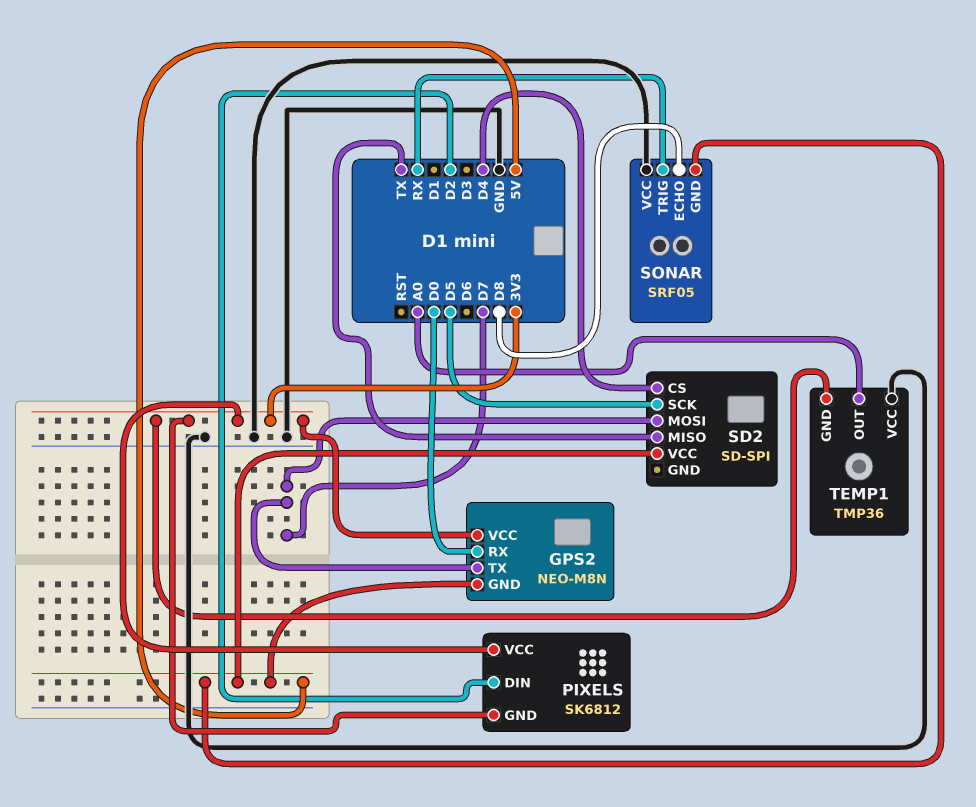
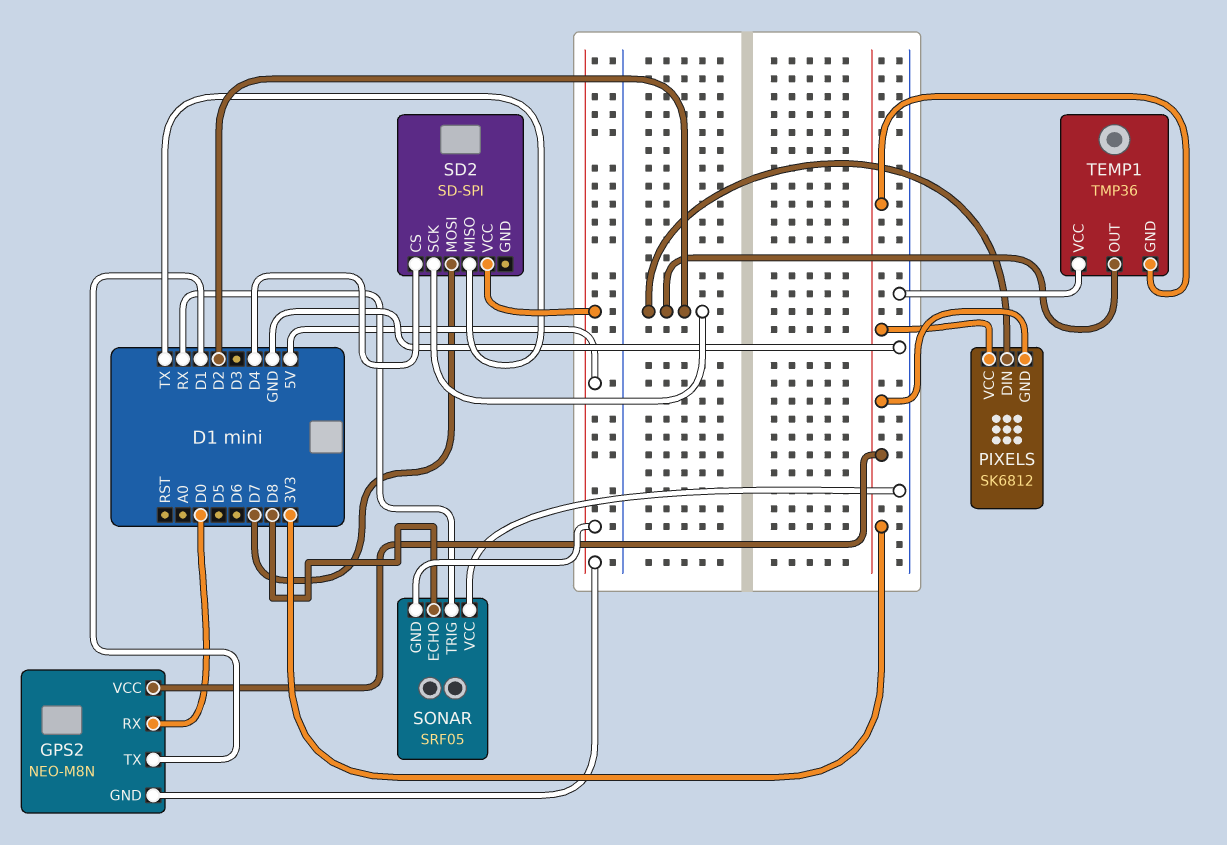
GPS2 pin TX: D7 -> D1
SD2 pin SCK: D5 -> D2
TEMP1 pin OUT: A0 -> D2

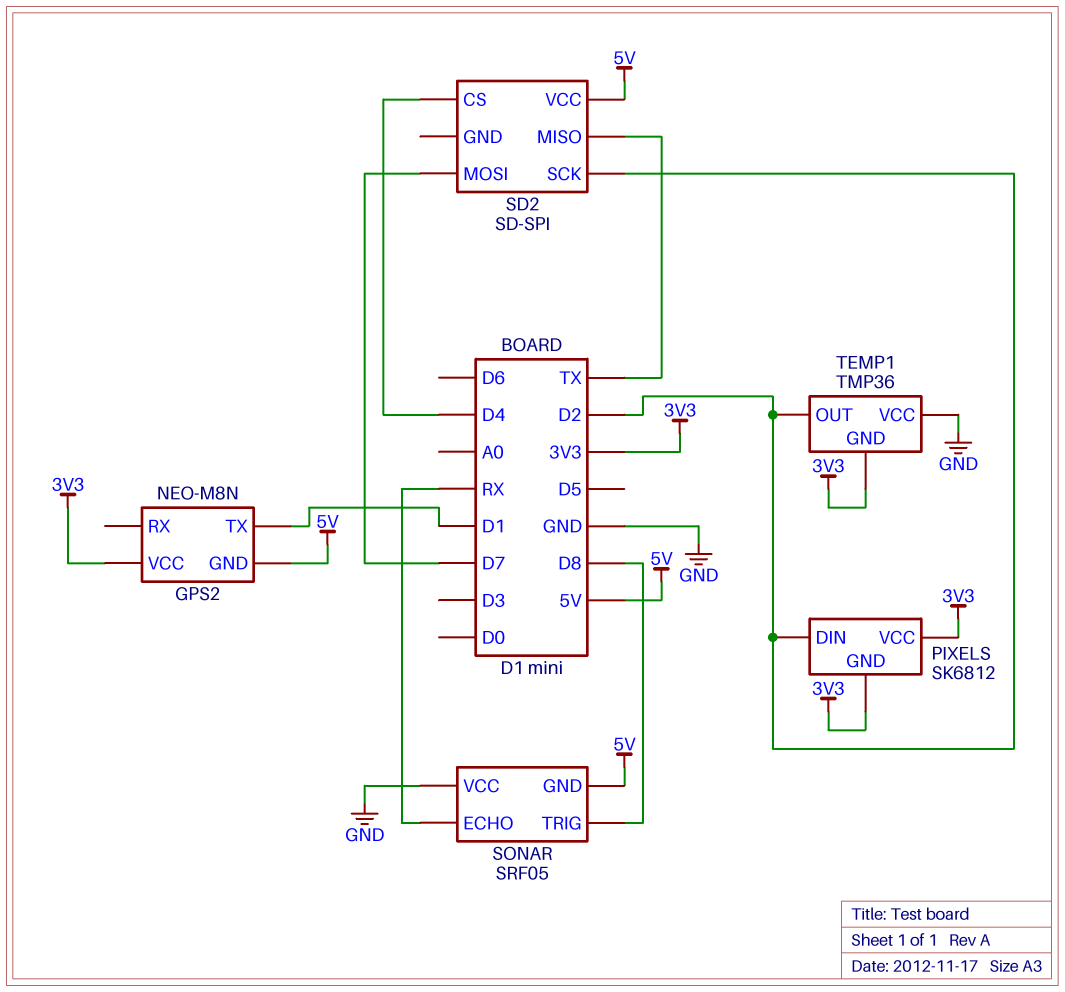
GPS2 pin RX: D0 -> none
SONAR pin ECHO: D8 -> RX
SONAR pin TRIG: RX -> D8

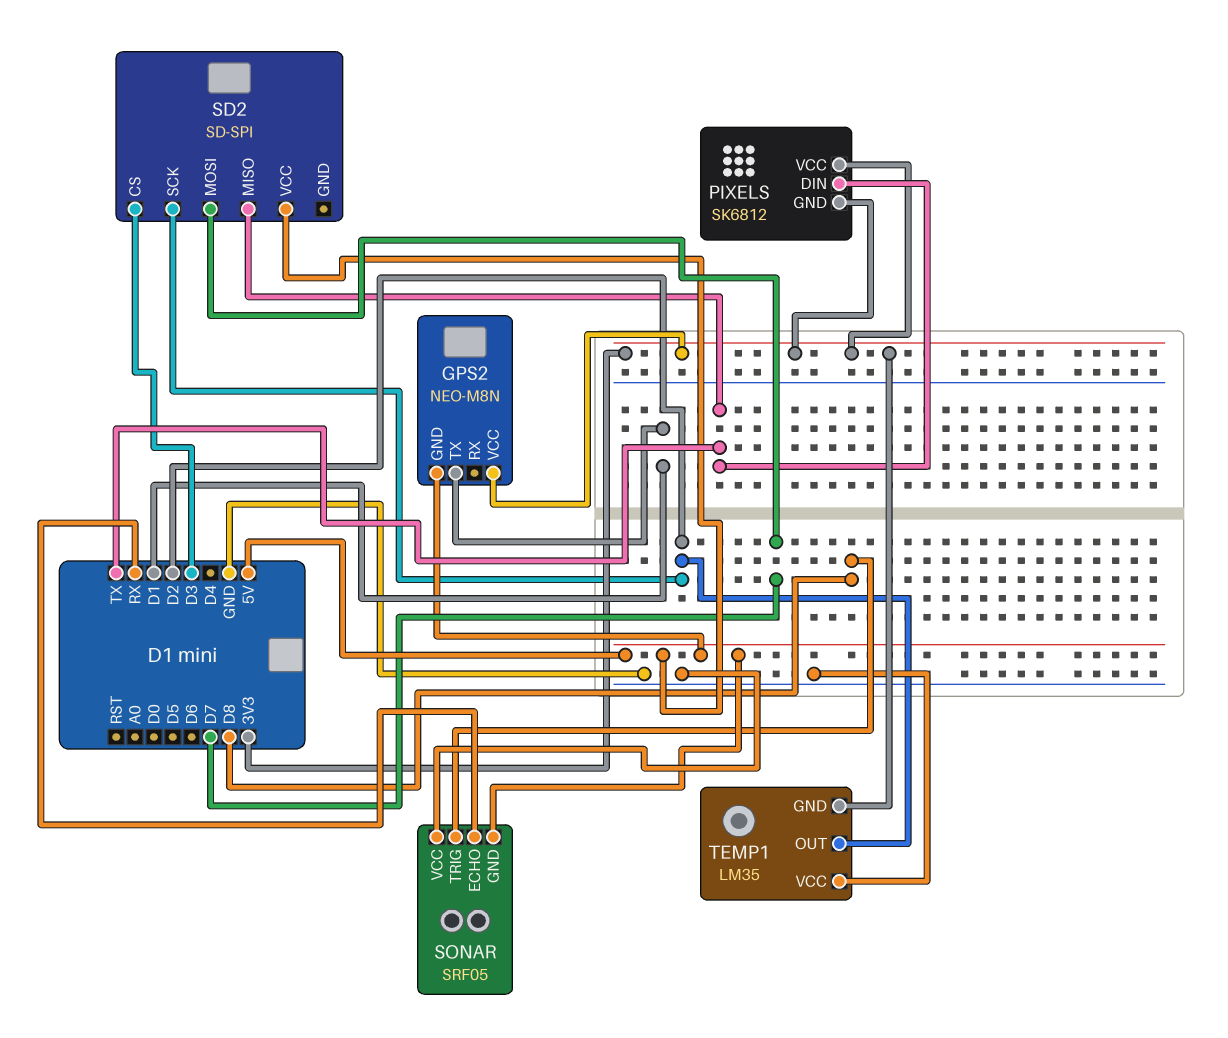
PIXELS pin DIN: D2 -> TX
SD2 pin CS: D4 -> D3
TEMP1: TMP36 -> LM35

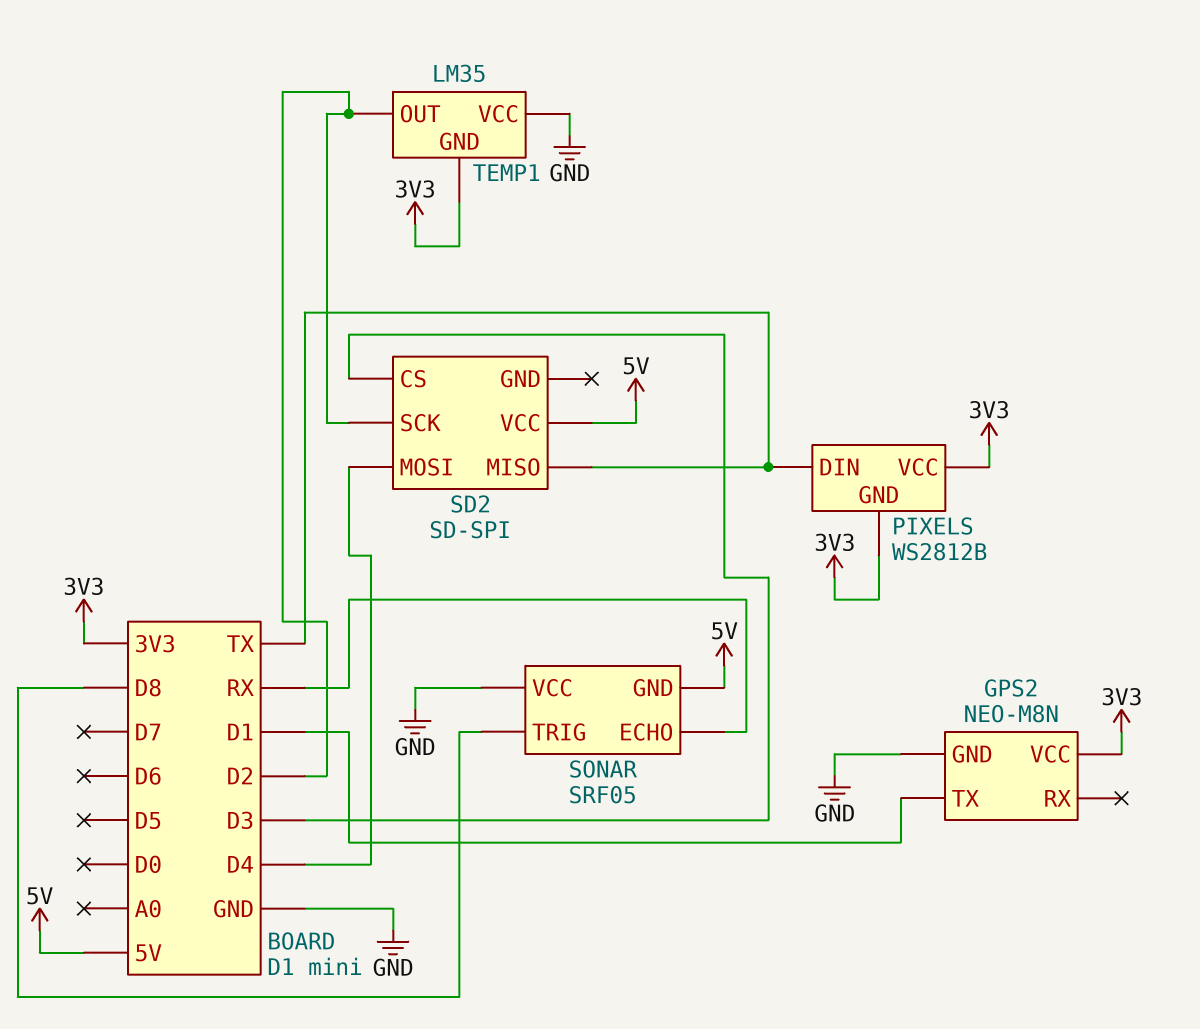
GPS2 pin GND: 5V -> GND
PIXELS: SK6812 -> WS2812B
SD2 pin MOSI: D7 -> D4

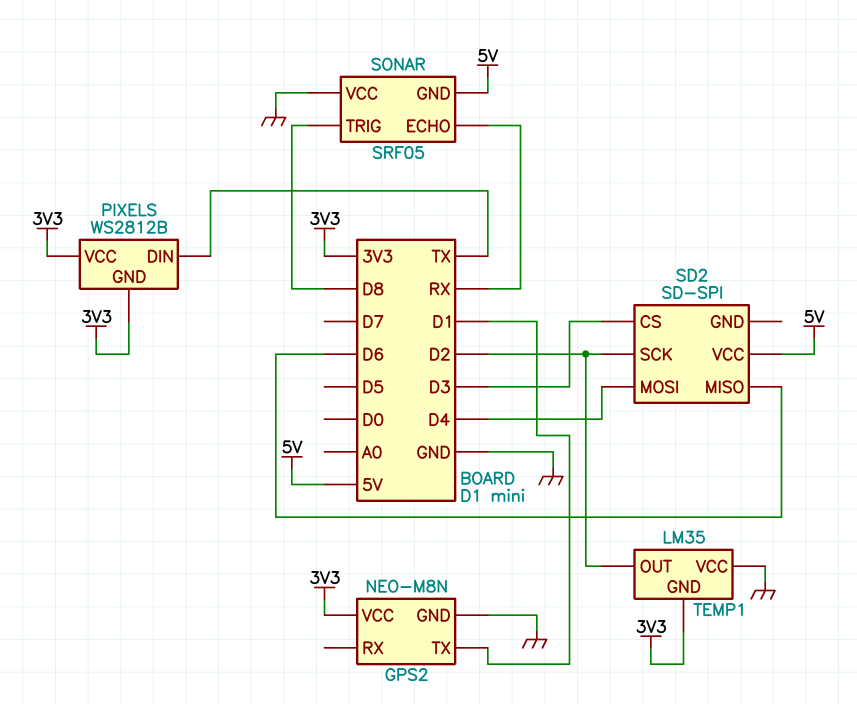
SD2 pin MISO: TX -> D6

